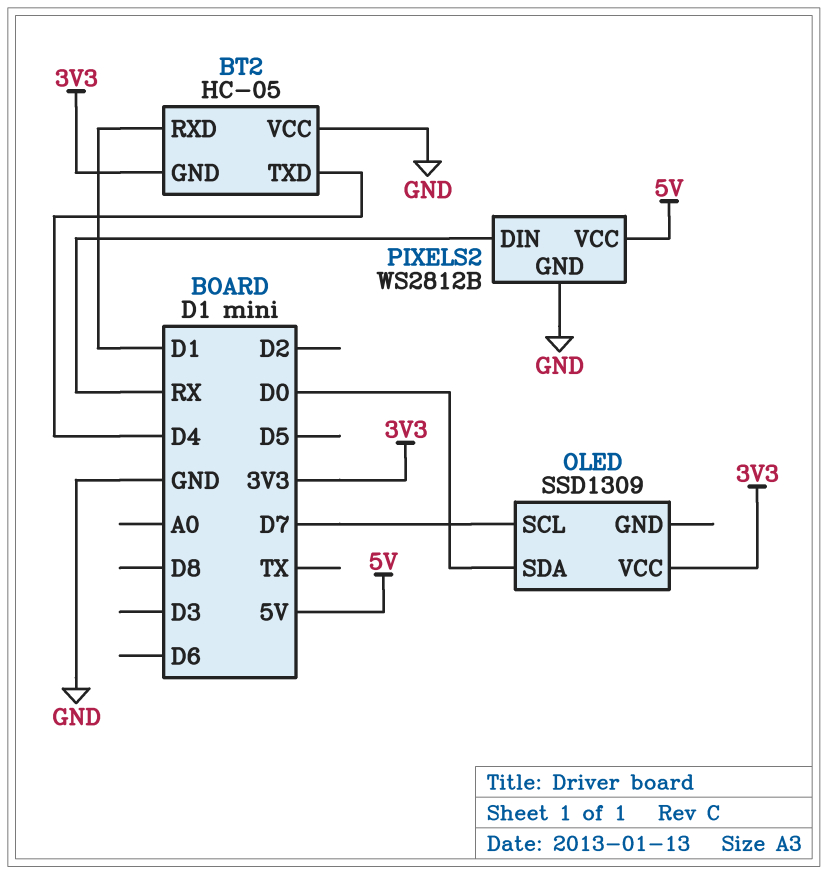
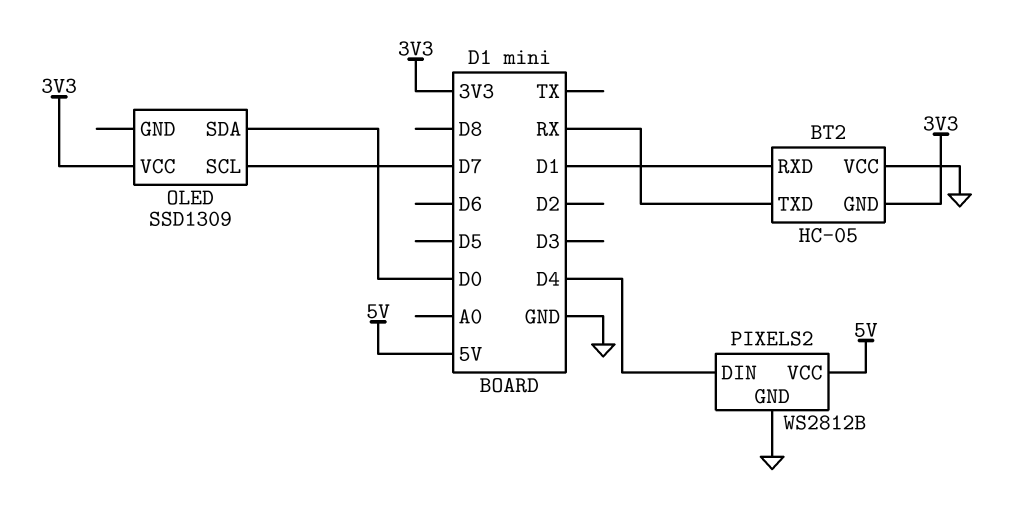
BT2 pin TXD: D4 -> RX
PIXELS2 pin DIN: RX -> D4

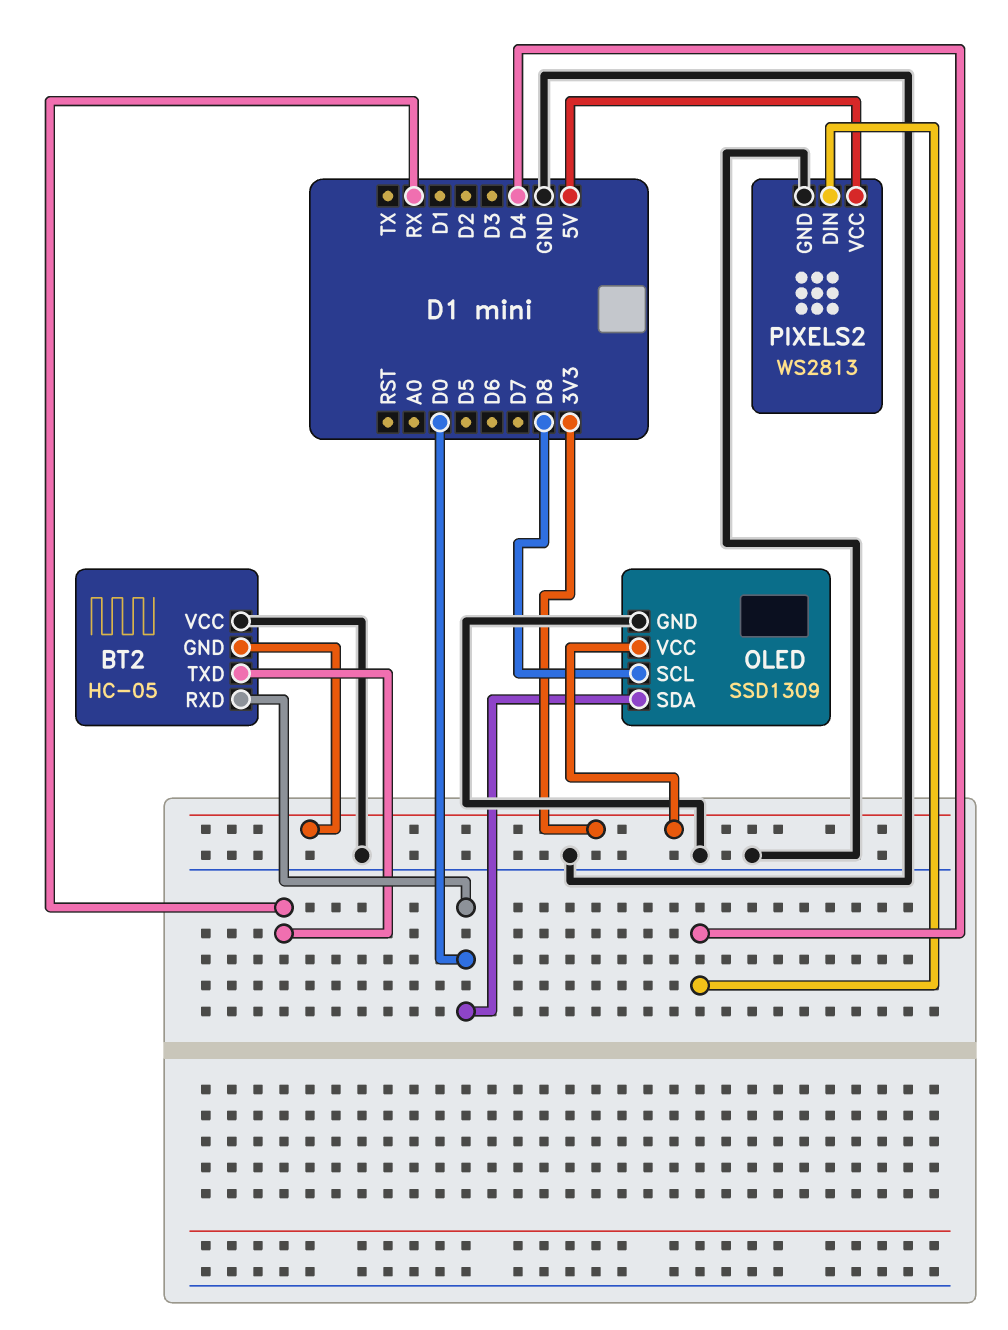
BT2 pin RXD: D1 -> D0
OLED pin GND: none -> GND
OLED pin SCL: D7 -> D8
PIXELS2: WS2812B -> WS2813

